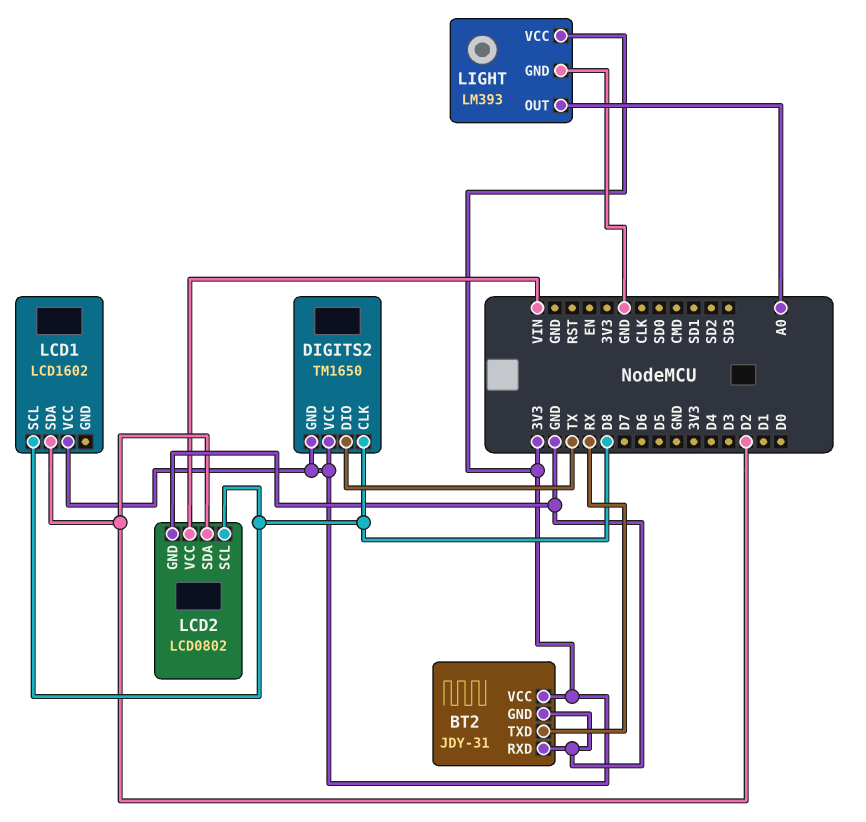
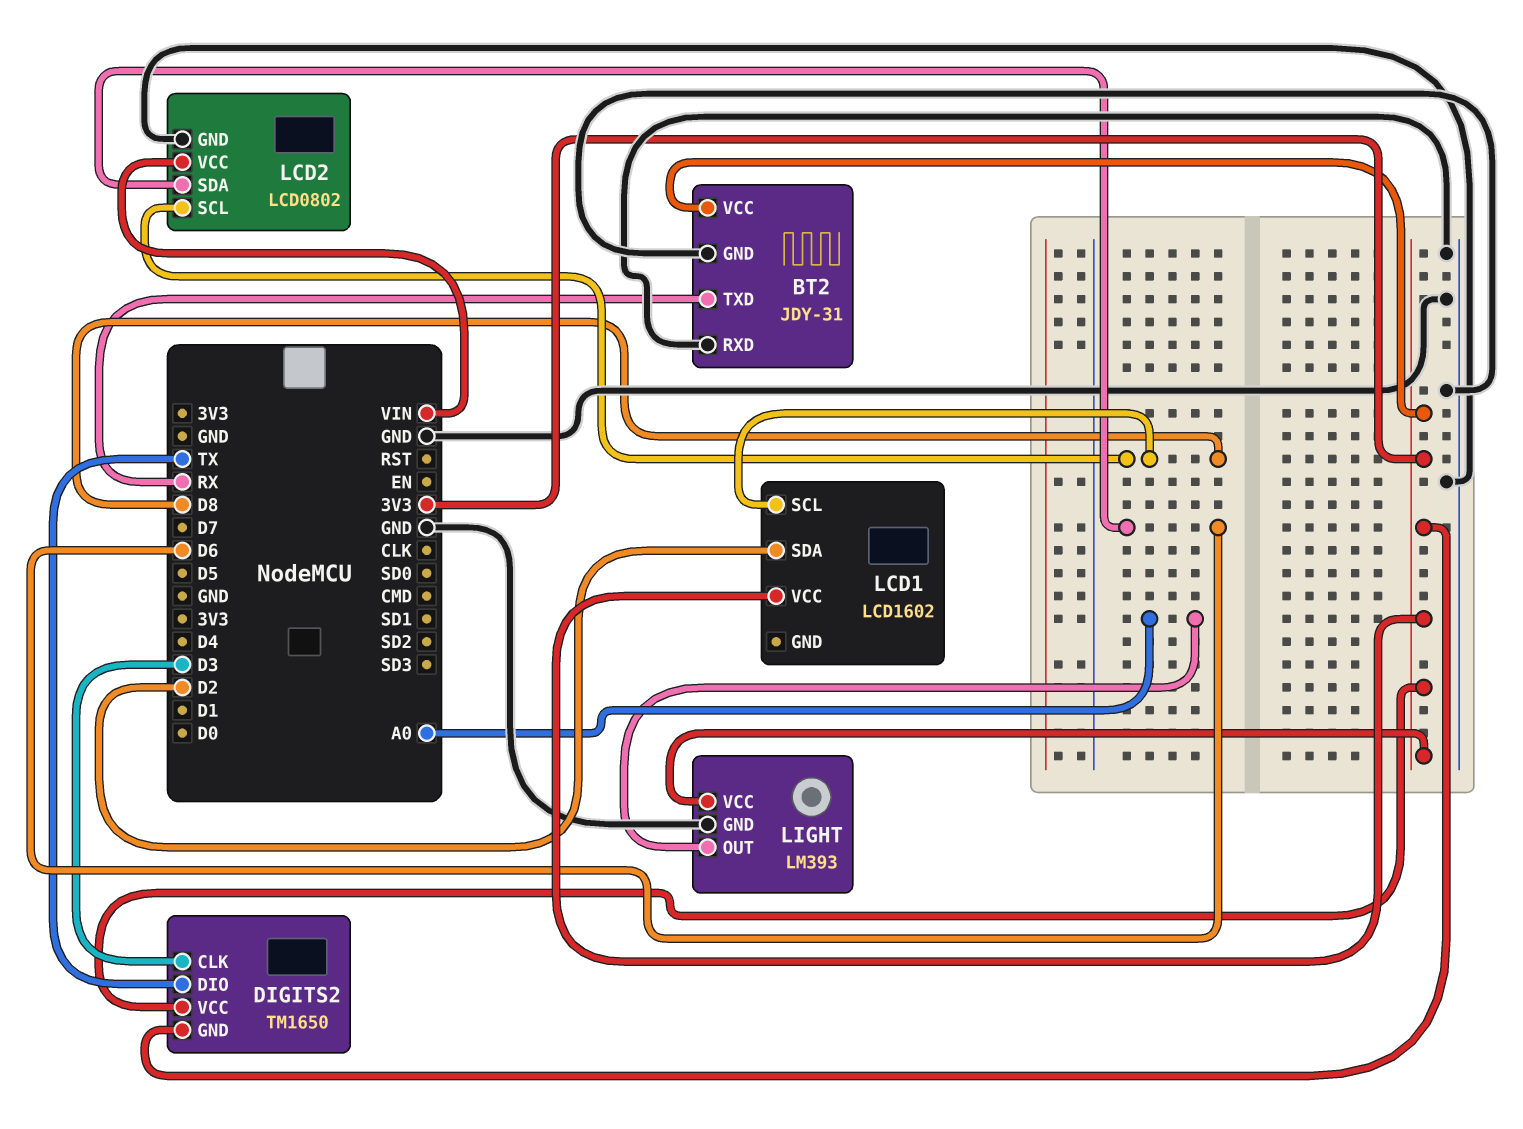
DIGITS2 pin CLK: D8 -> D3
LCD2 pin SDA: D2 -> D6

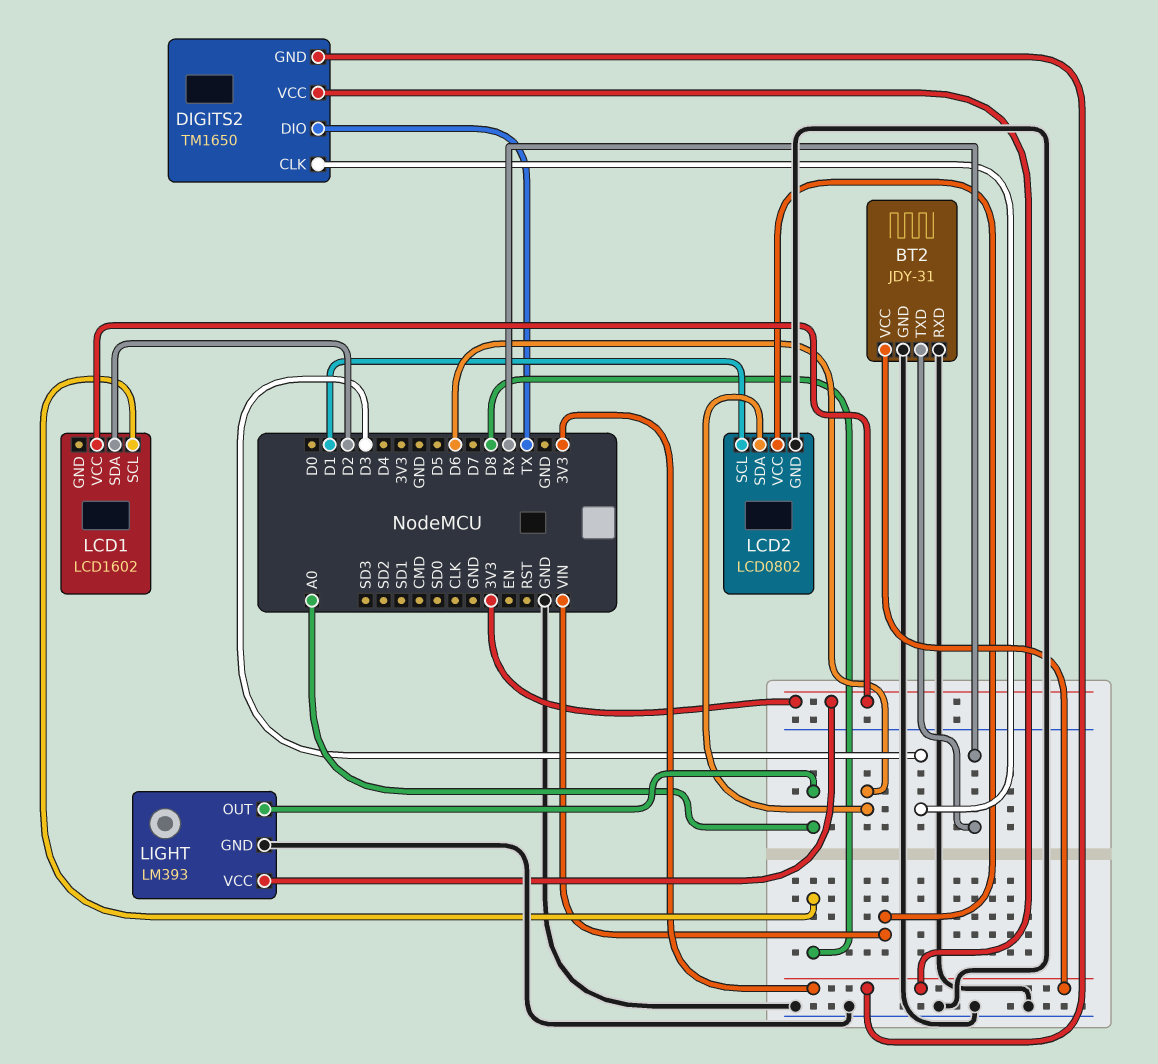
LCD2 pin SCL: D8 -> D1

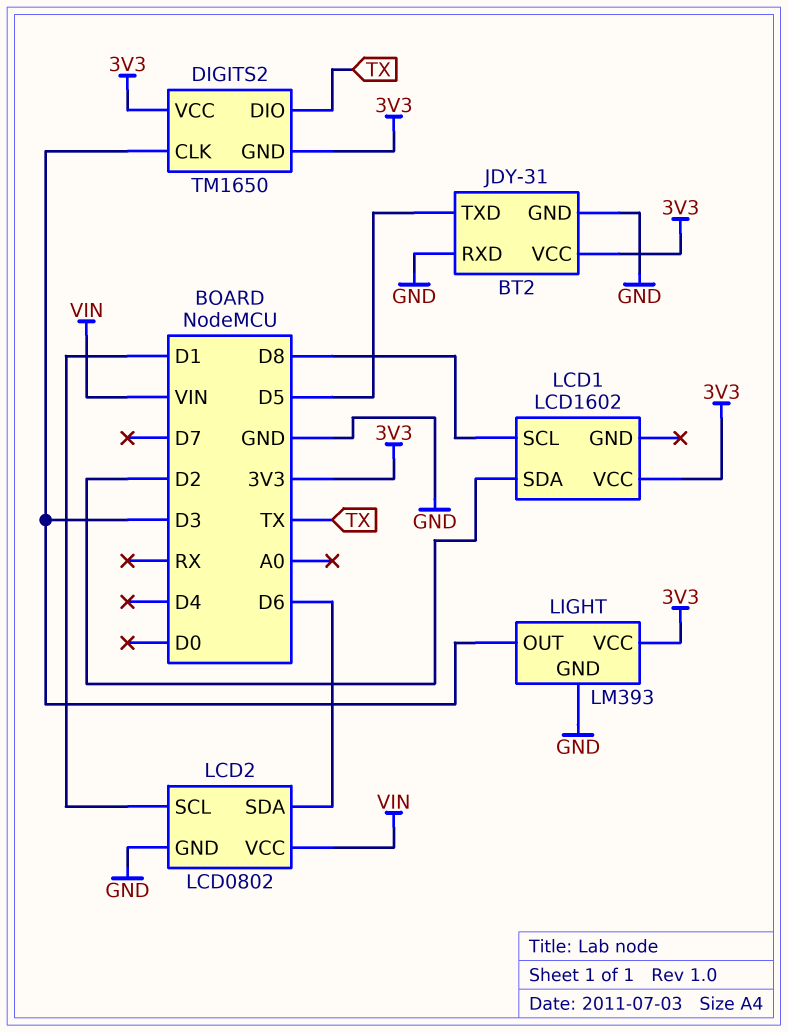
BT2 pin TXD: RX -> D5
LIGHT pin OUT: A0 -> D3

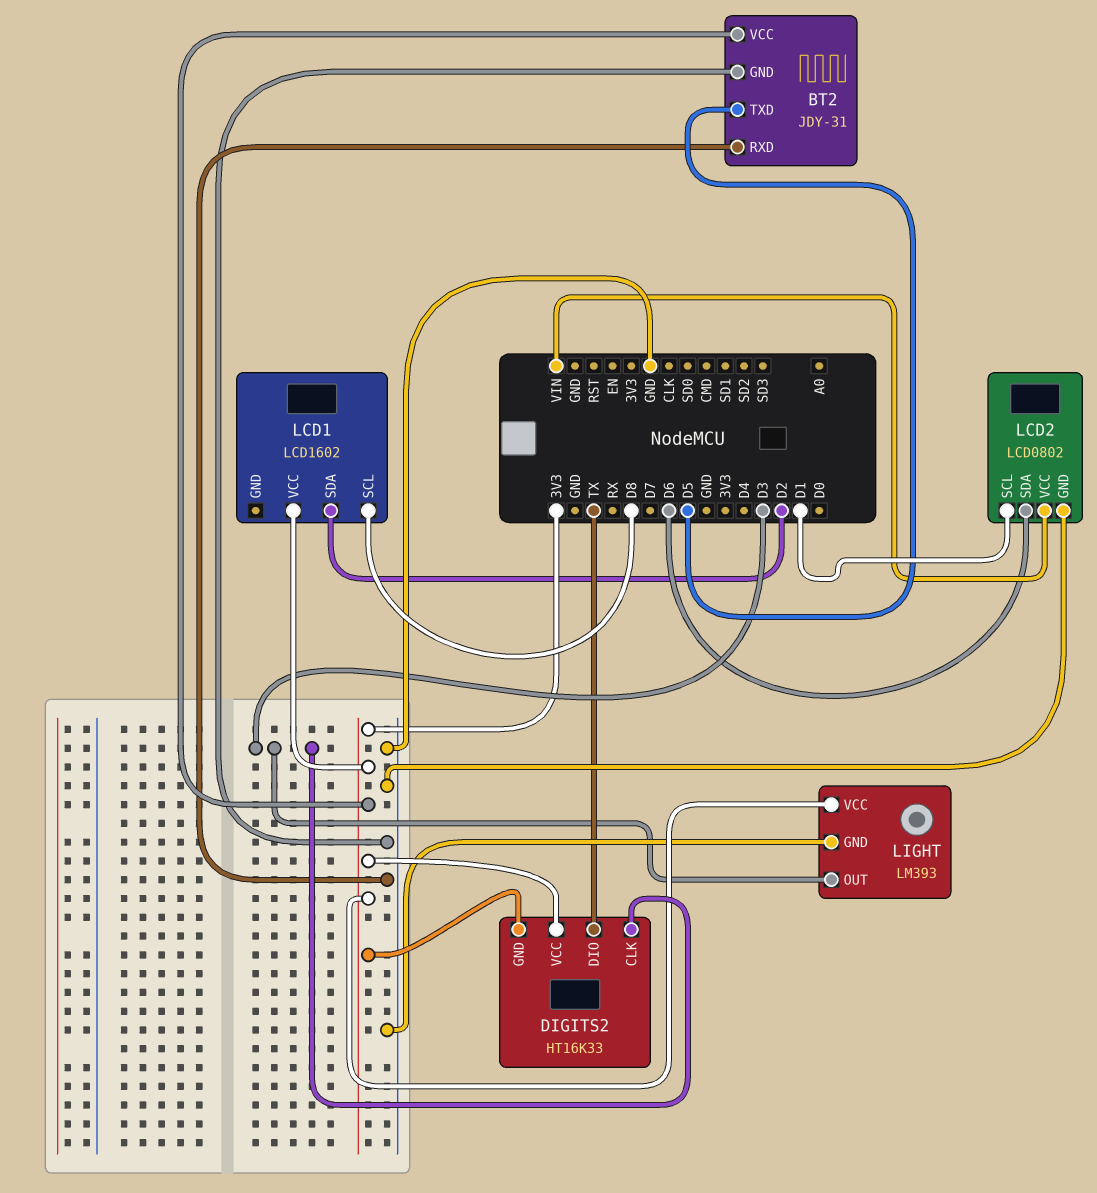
DIGITS2: TM1650 -> HT16K33

